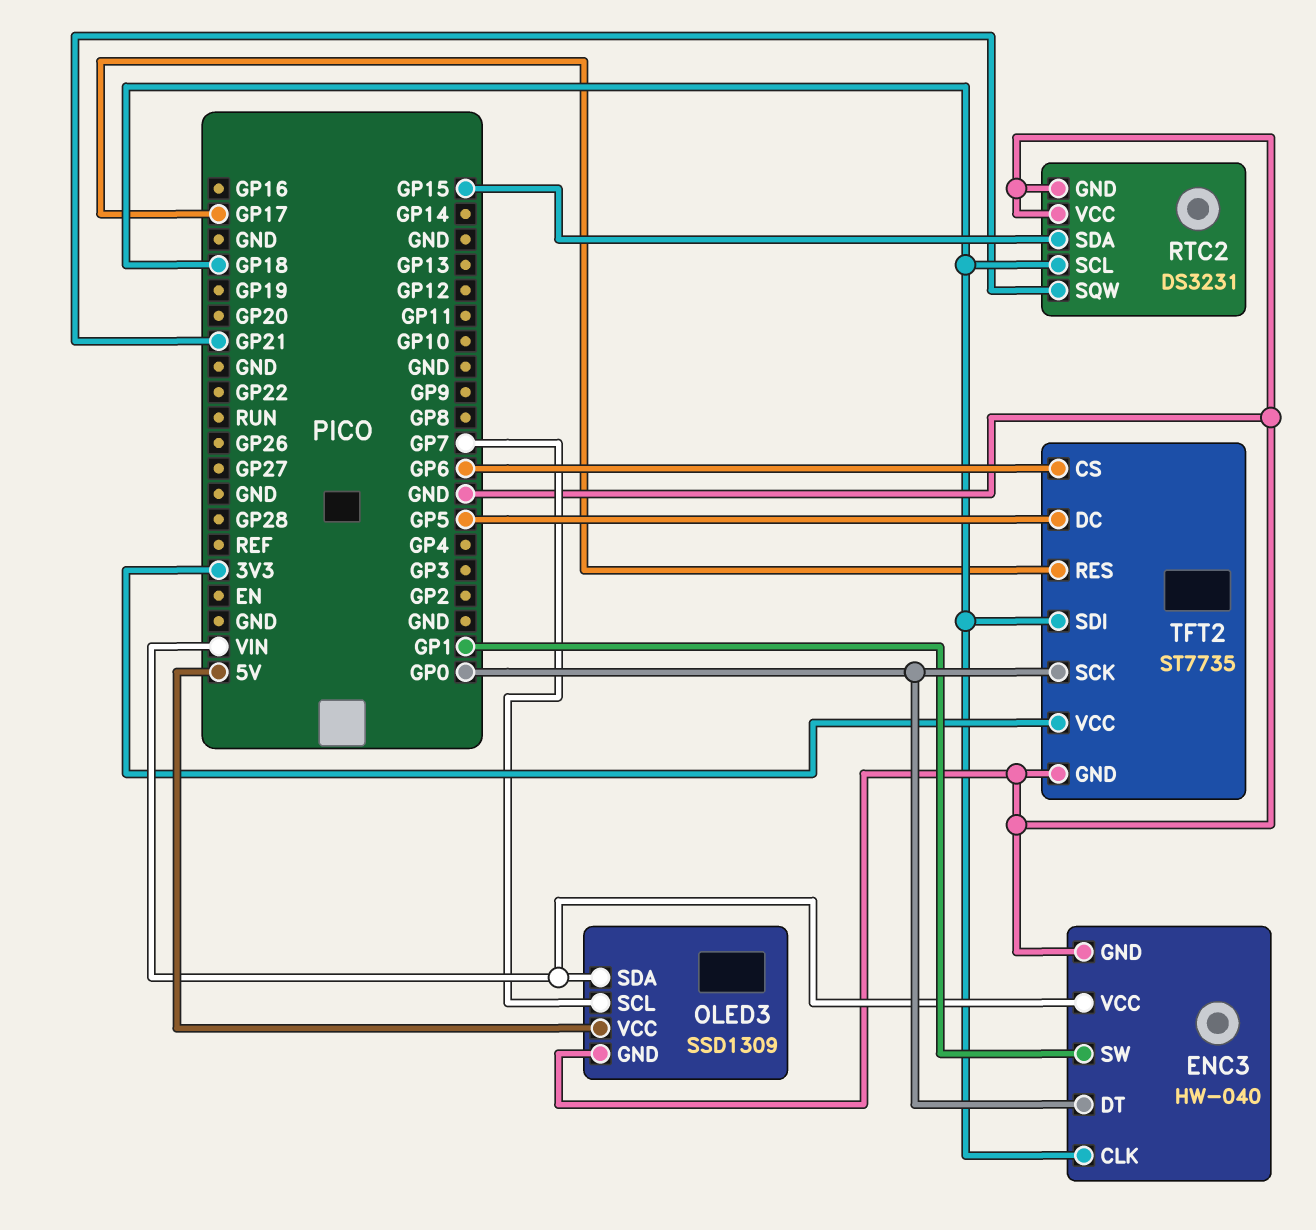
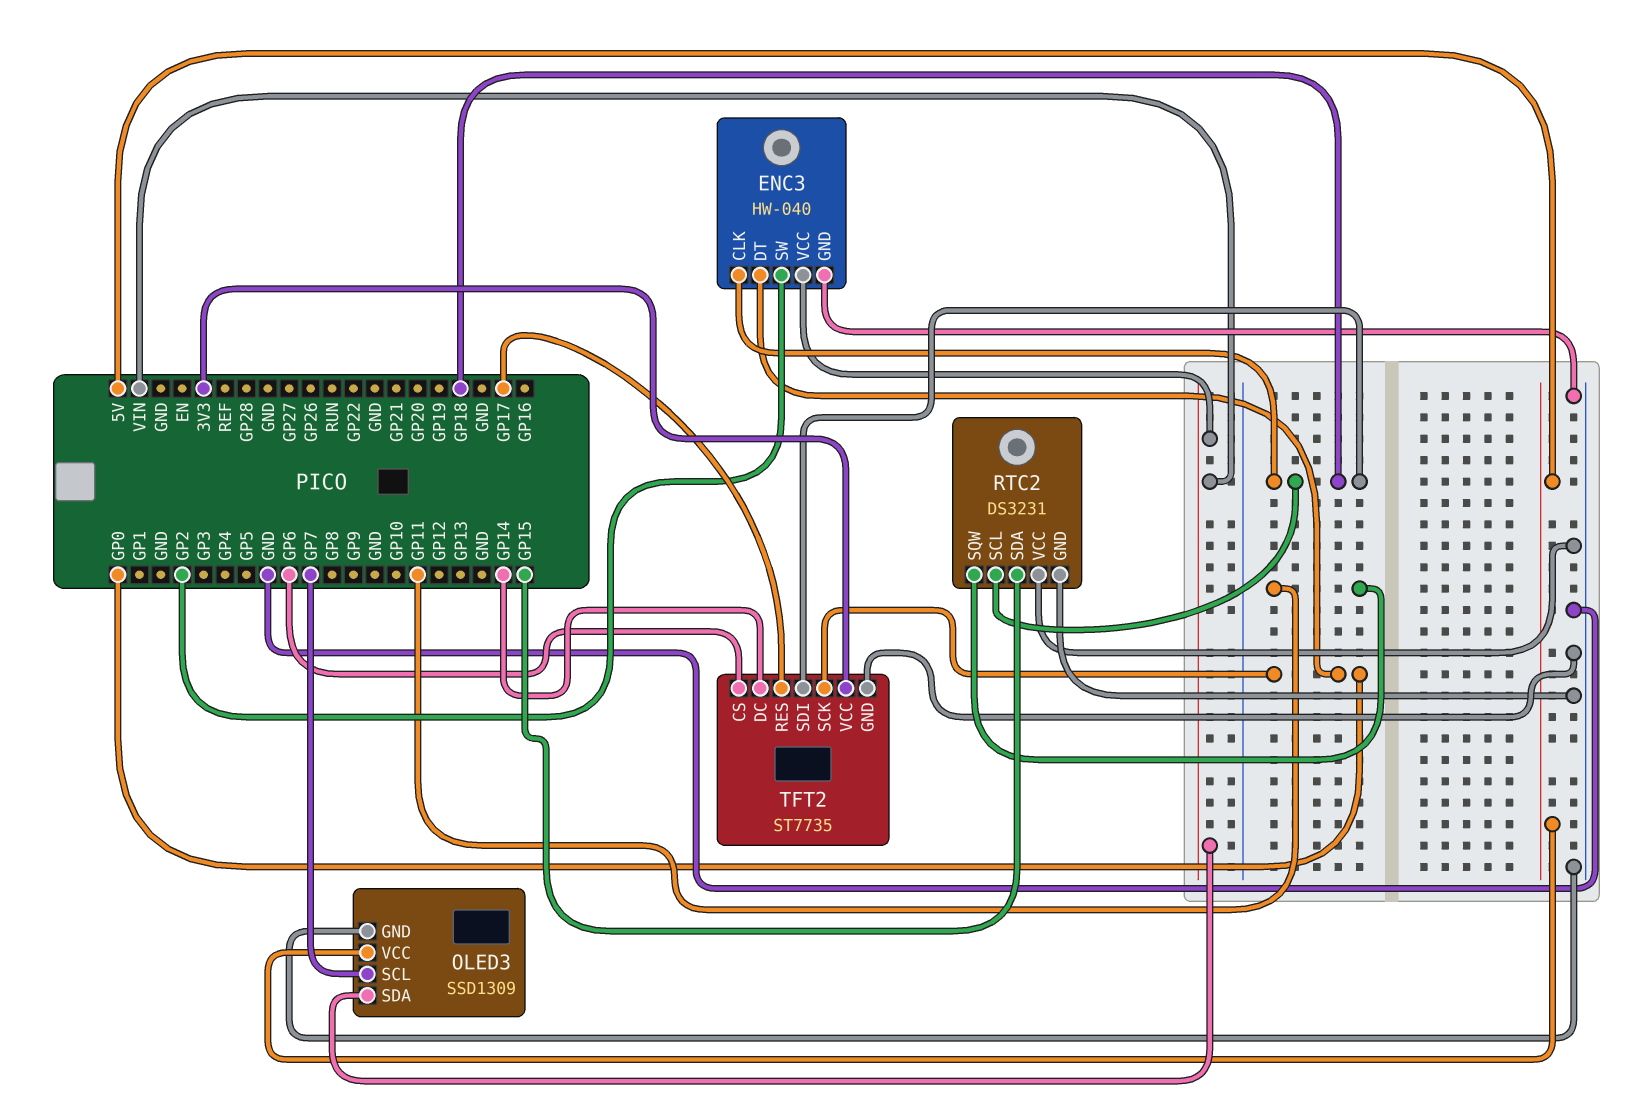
ENC3 pin SW: GP1 -> GP2
RTC2 pin SQW: GP21 -> GP11
TFT2 pin DC: GP5 -> GP14

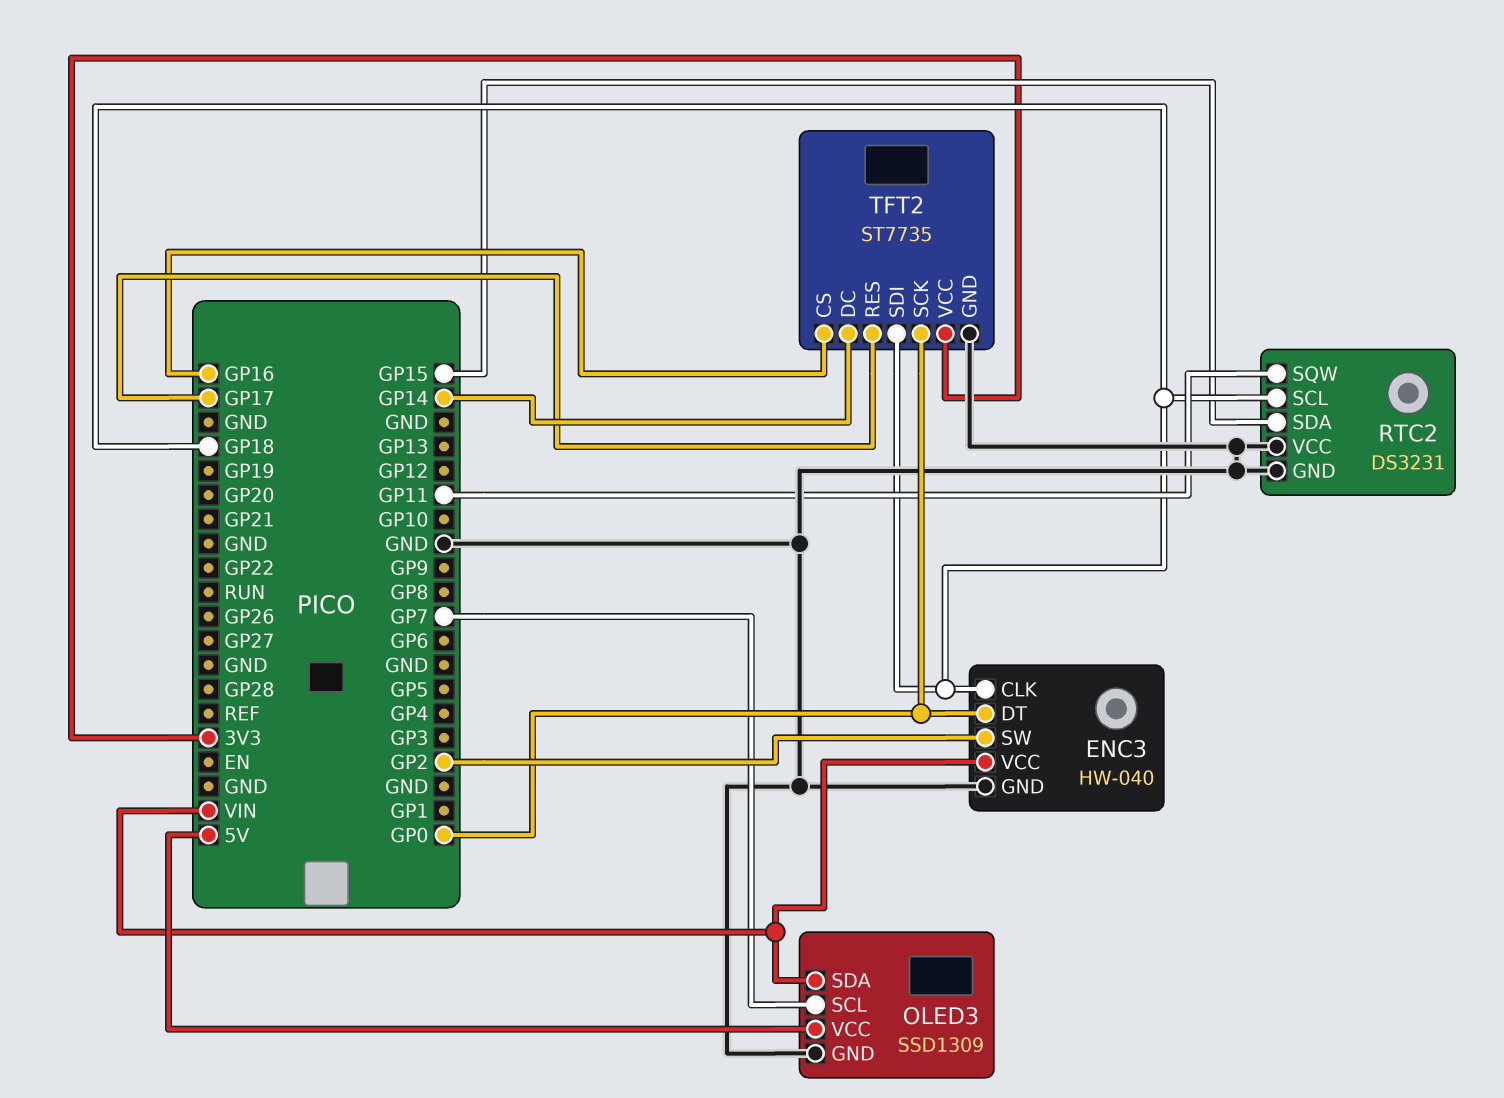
TFT2 pin CS: GP6 -> GP16

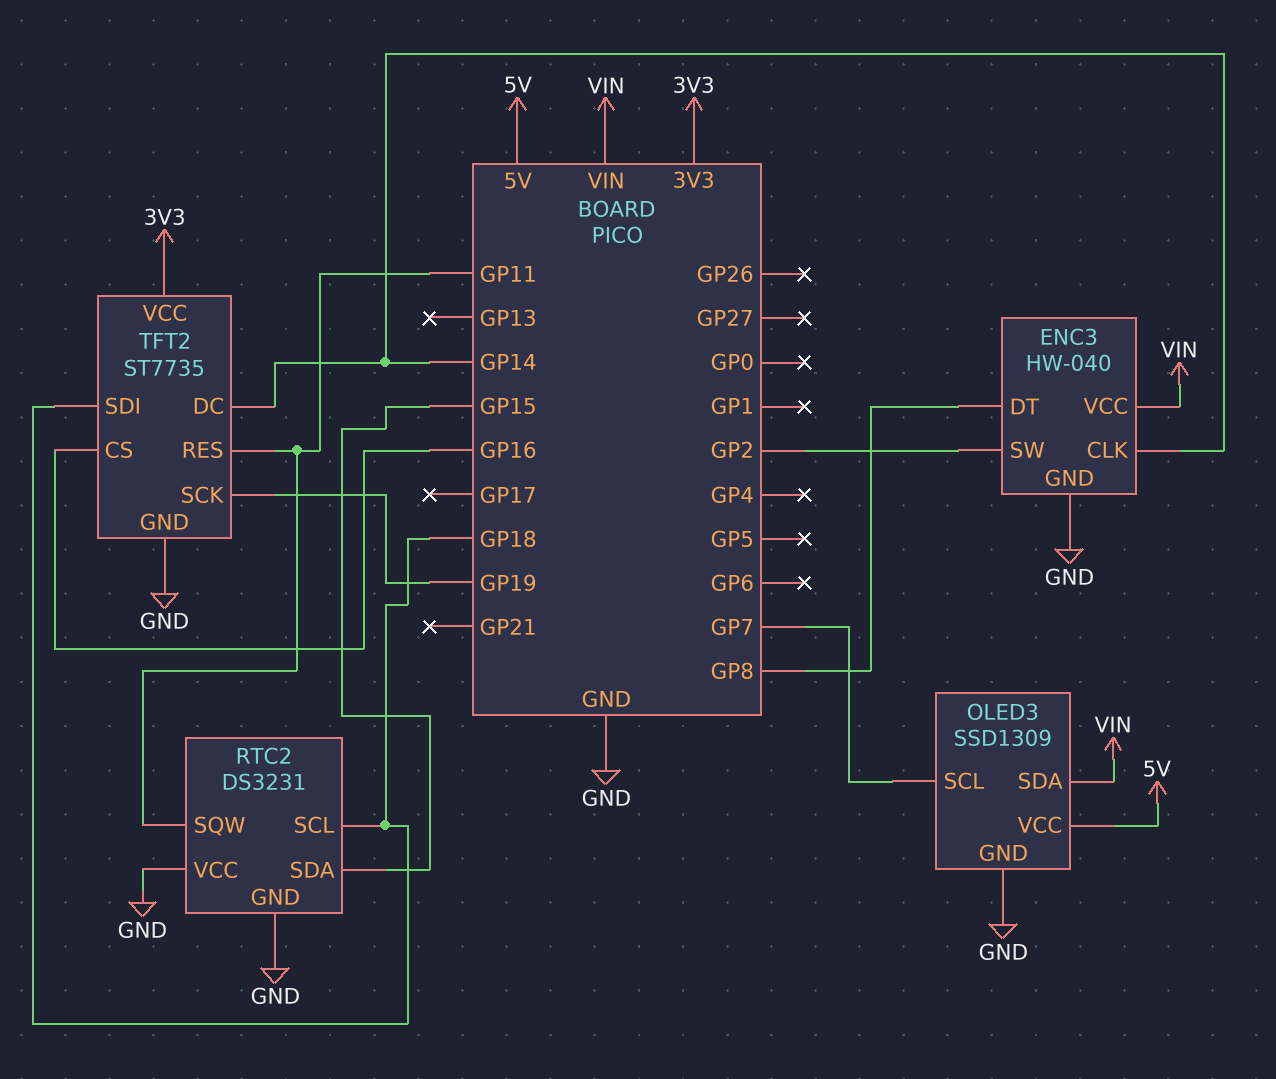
ENC3 pin CLK: GP18 -> GP14
ENC3 pin DT: GP0 -> GP8
TFT2 pin RES: GP17 -> GP11
TFT2 pin SCK: GP0 -> GP19

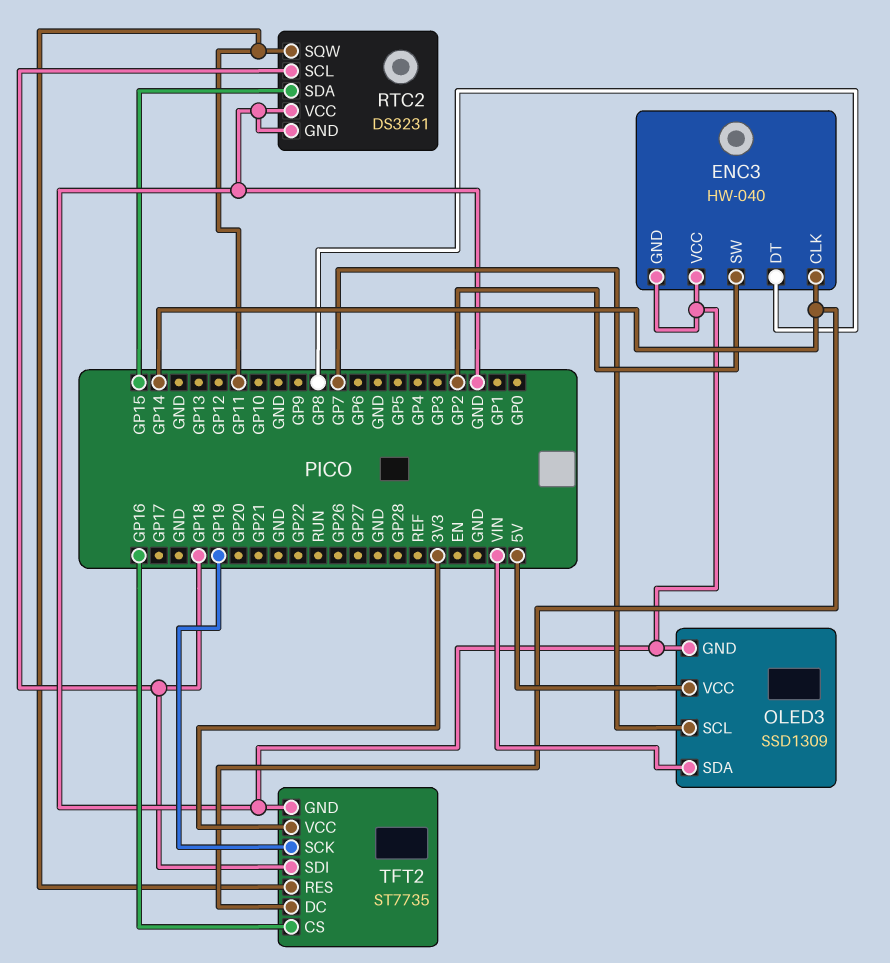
ENC3 pin VCC: VIN -> GND

